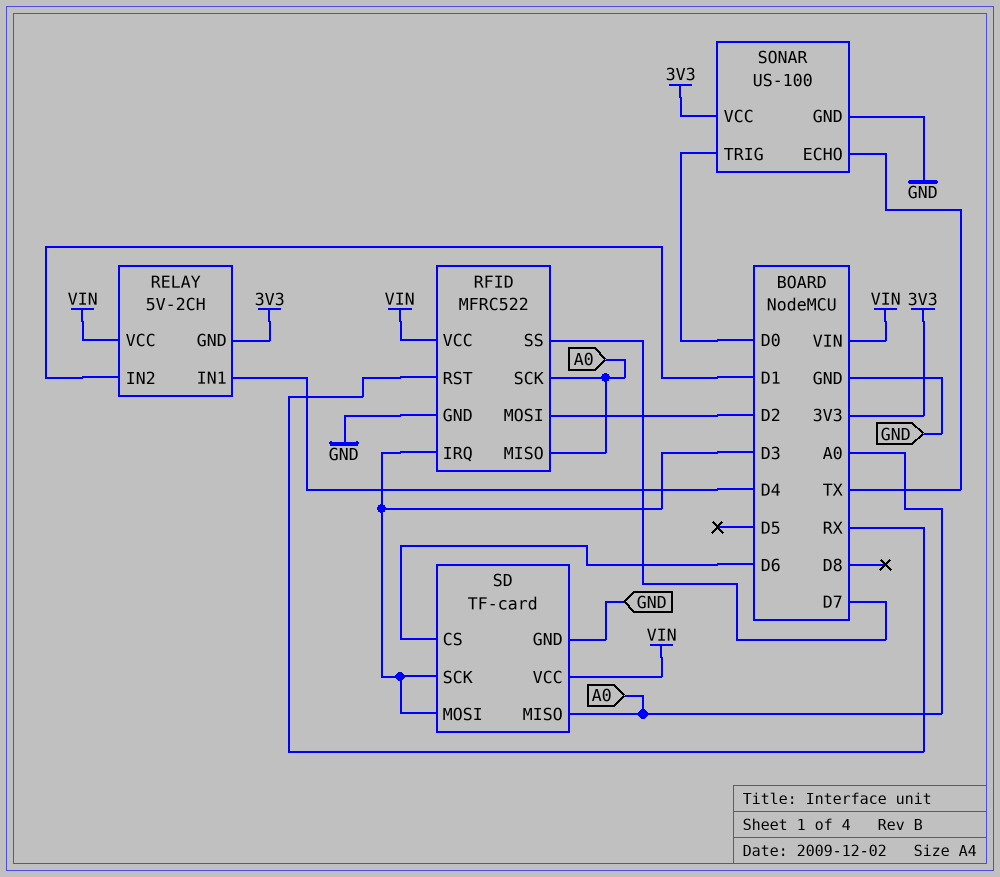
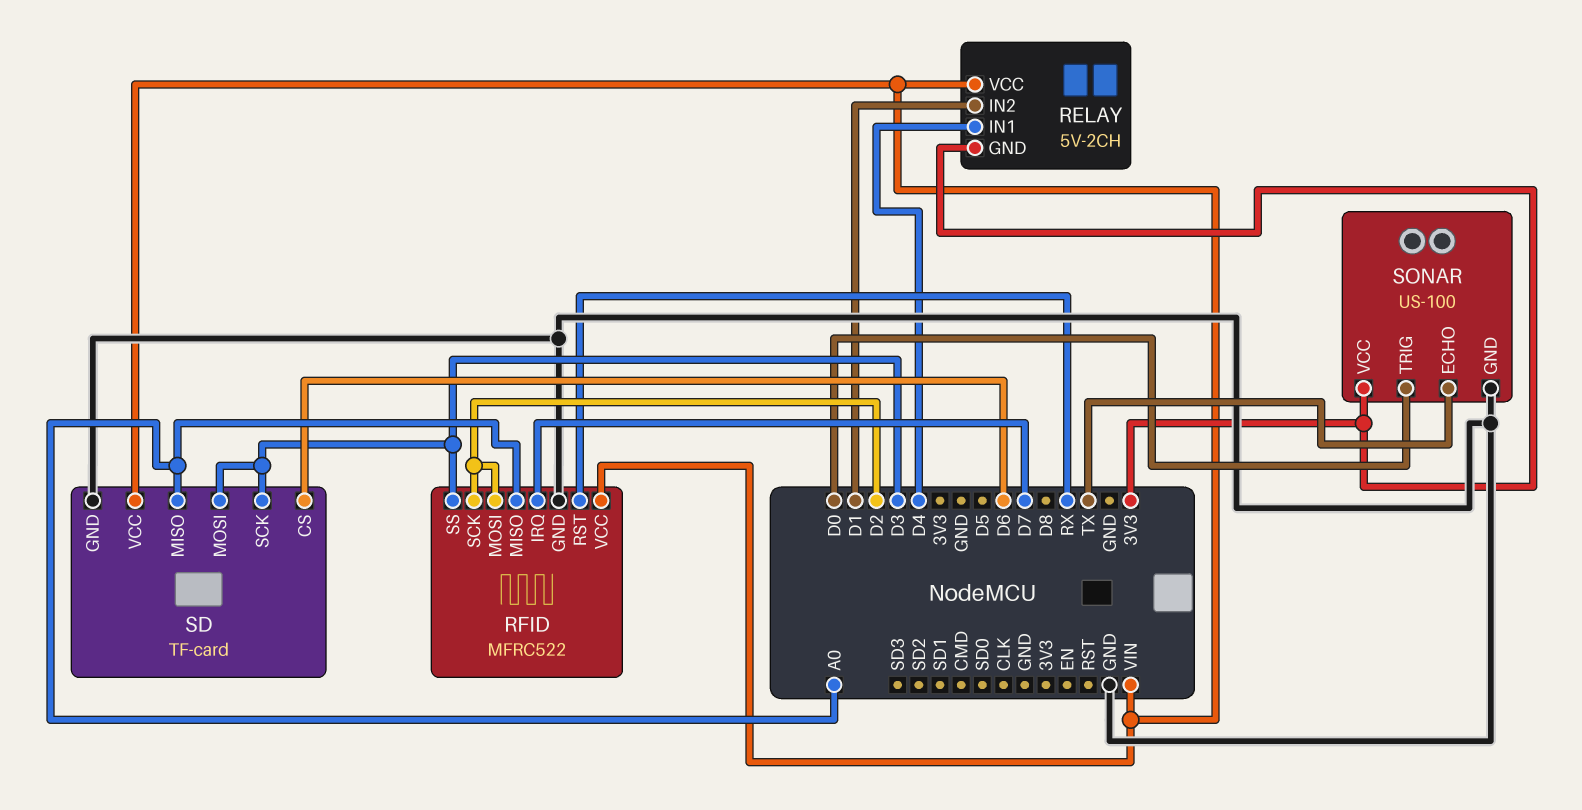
RFID pin IRQ: D3 -> D7
RFID pin SCK: A0 -> D2
RFID pin SS: D7 -> D3

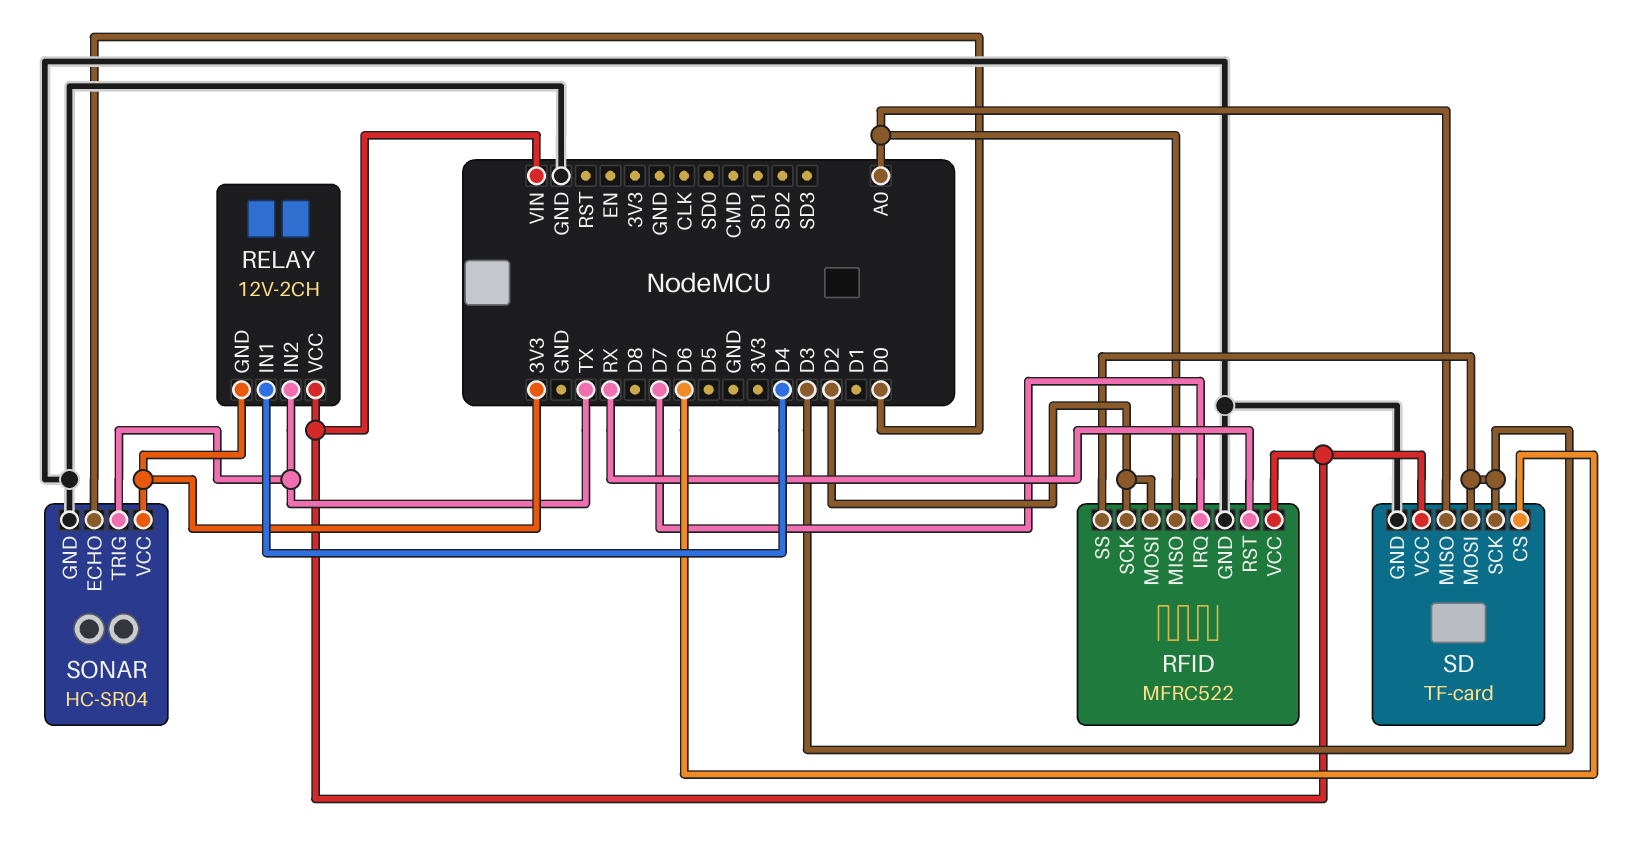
RELAY: 5V-2CH -> 12V-2CH
RELAY pin IN2: D1 -> TX
SONAR: US-100 -> HC-SR04
SONAR pin ECHO: TX -> D0
SONAR pin TRIG: D0 -> TX

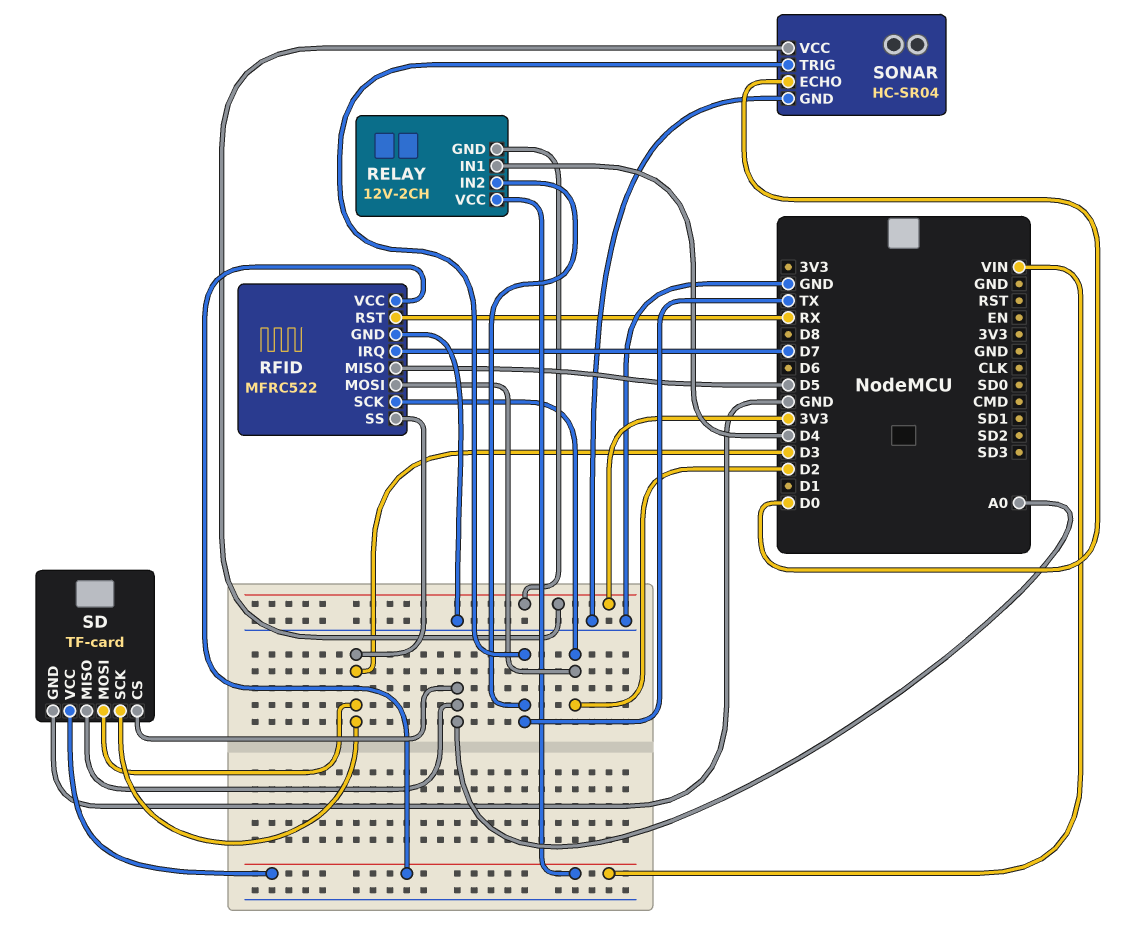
RFID pin MISO: A0 -> D5
SD pin CS: D6 -> A0

